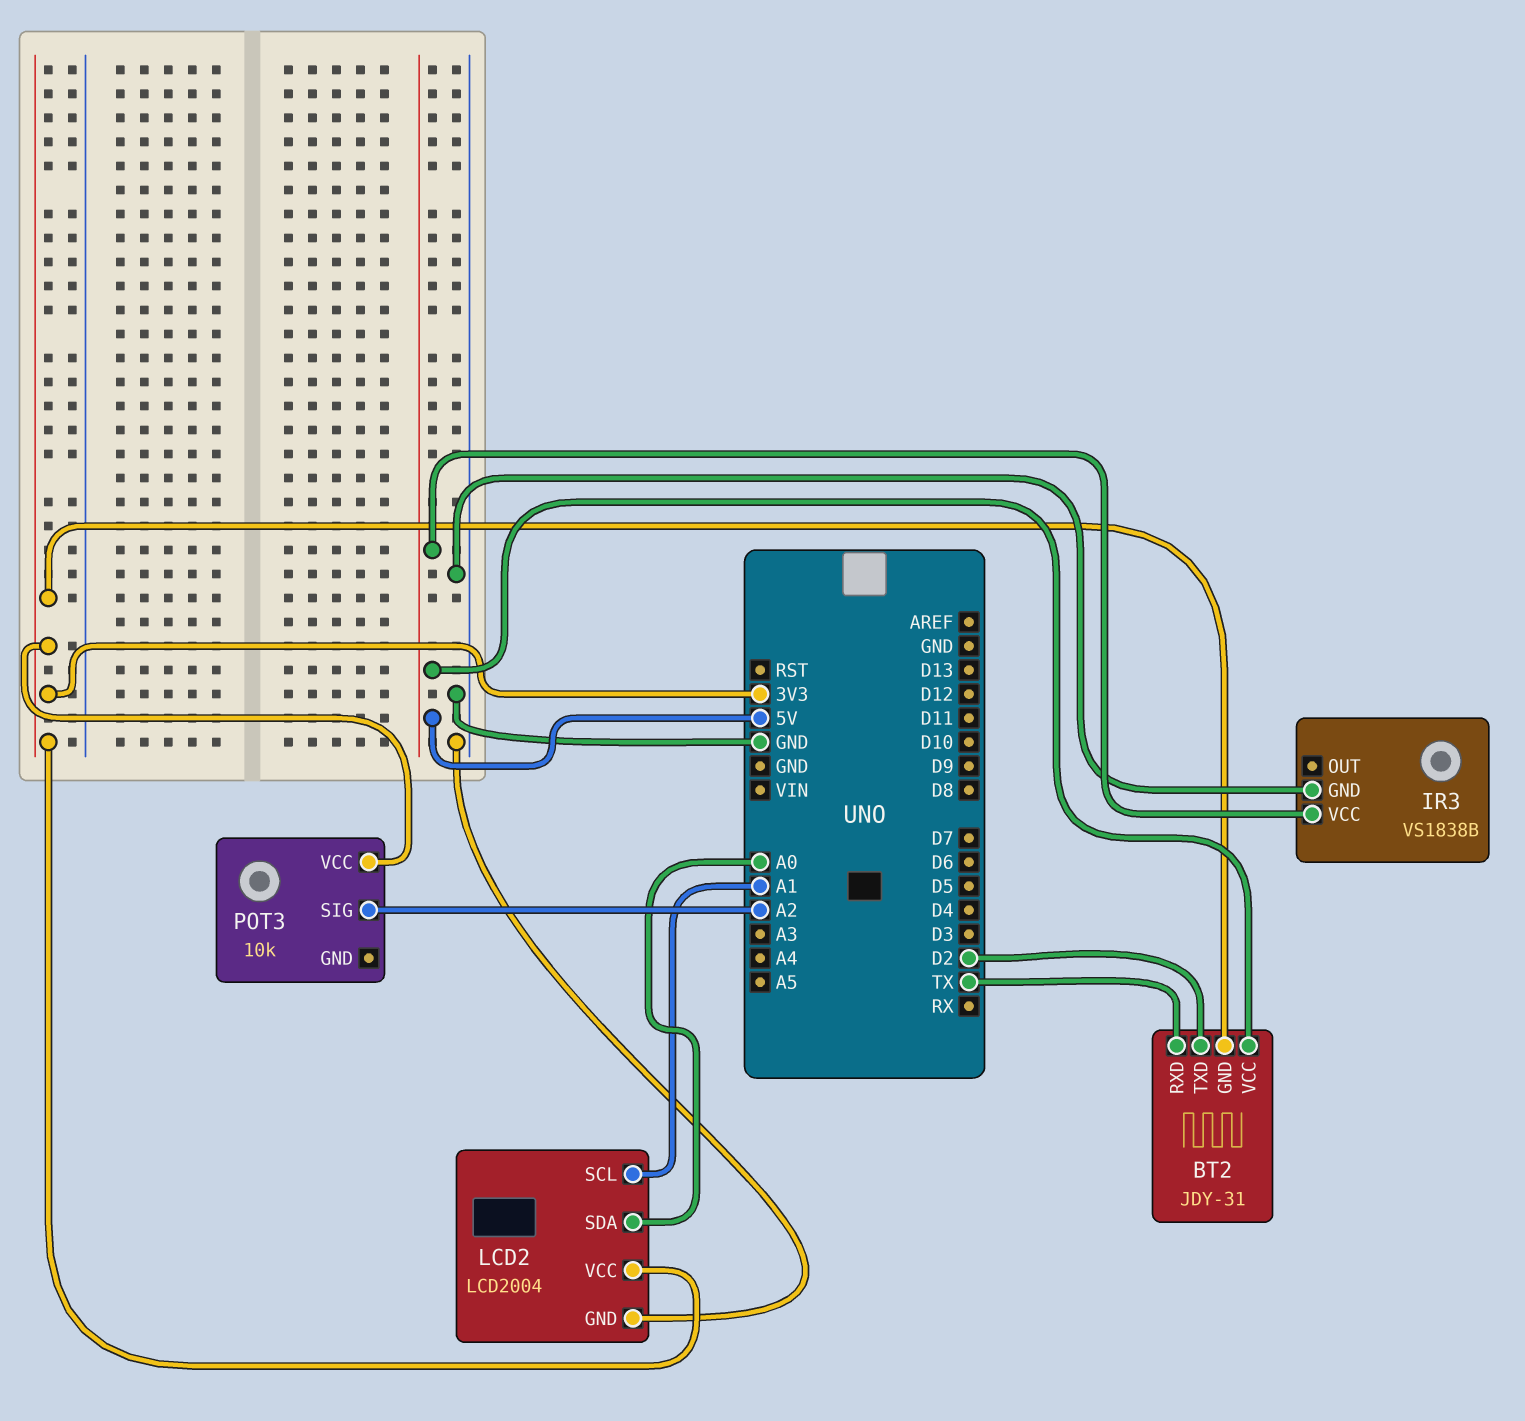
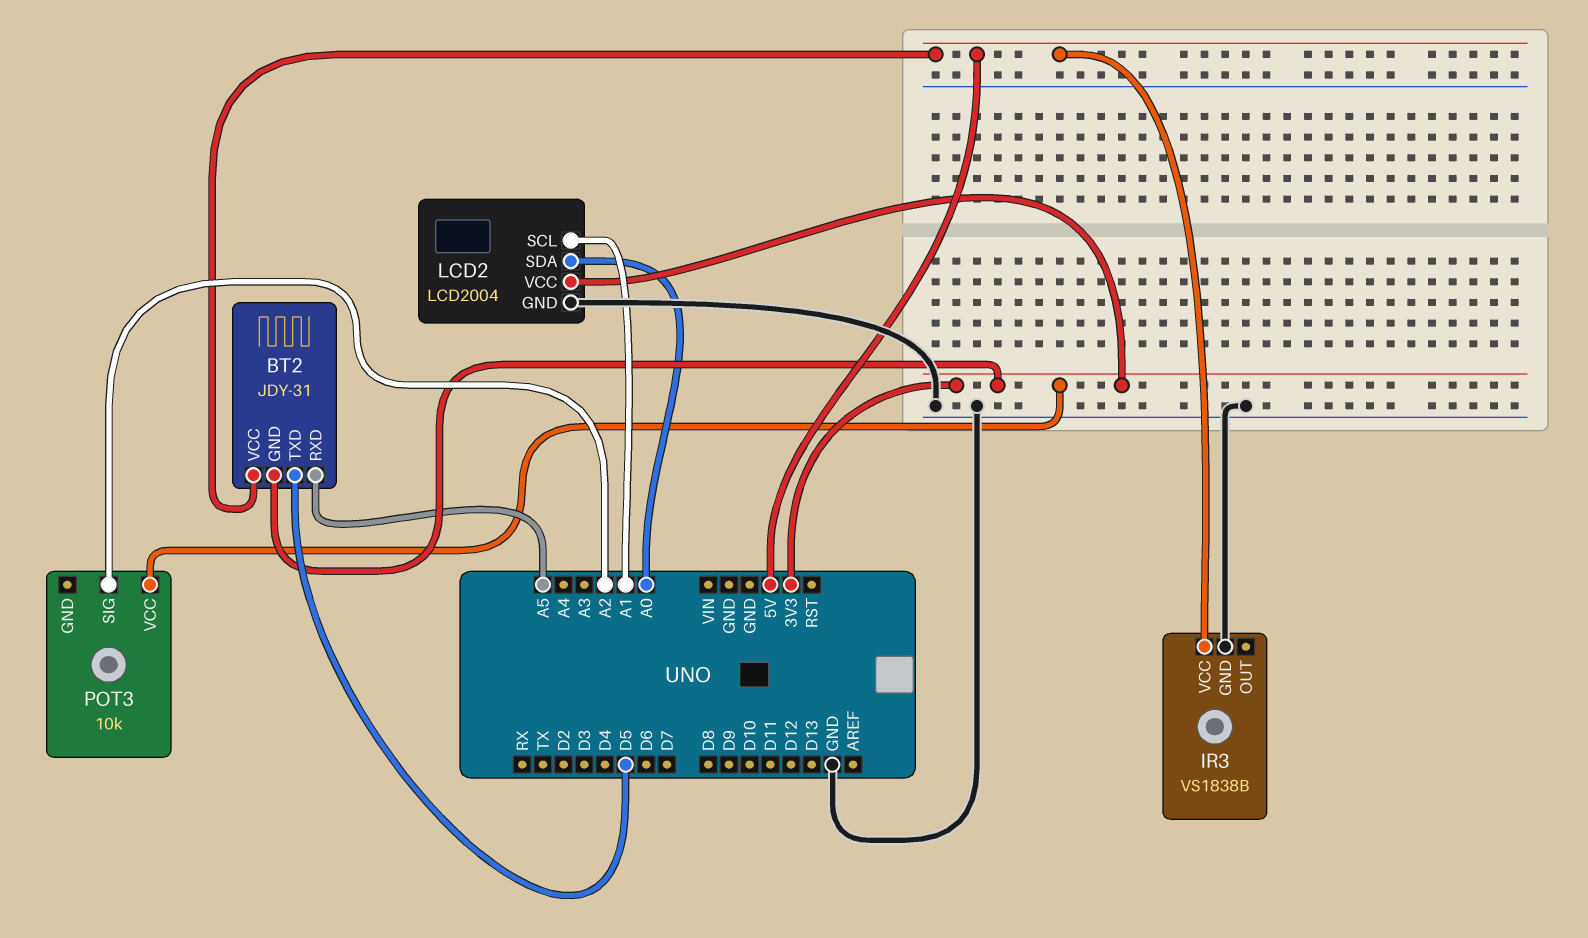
BT2 pin RXD: TX -> A5
BT2 pin TXD: D2 -> D5

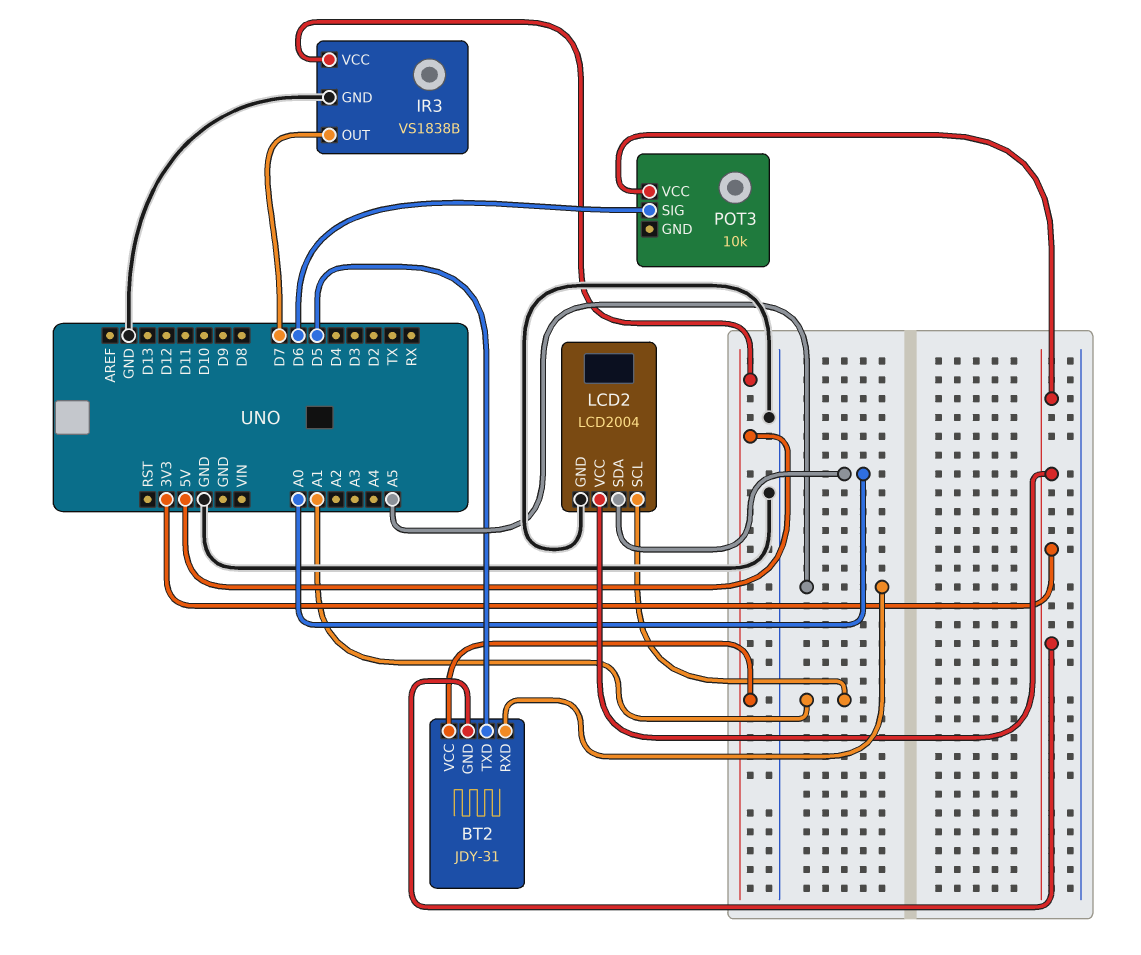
IR3 pin OUT: none -> D7
POT3 pin SIG: A2 -> D6

